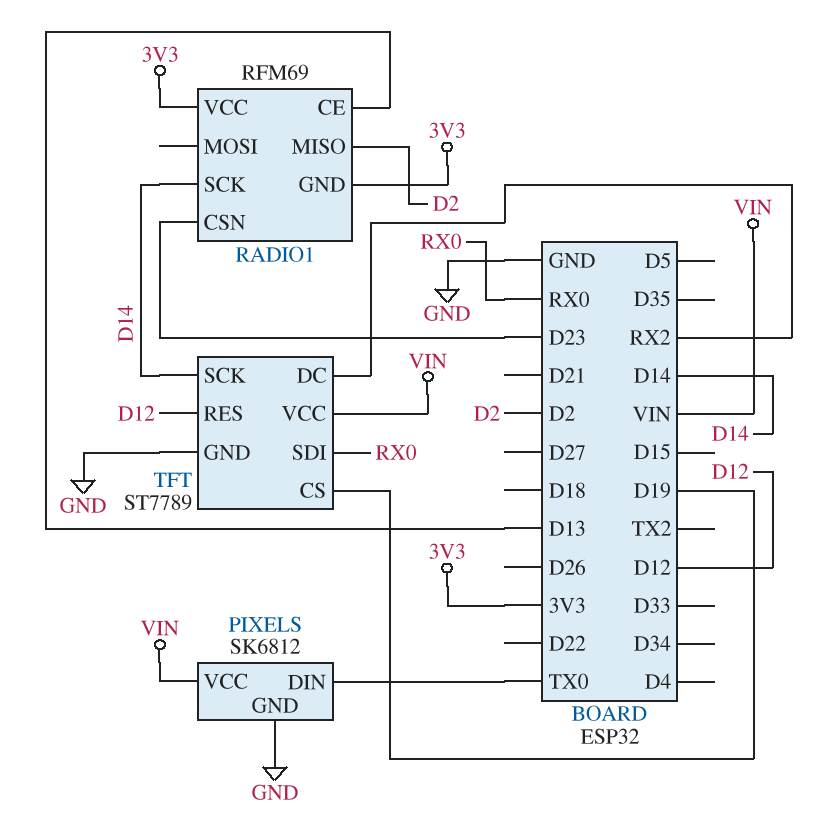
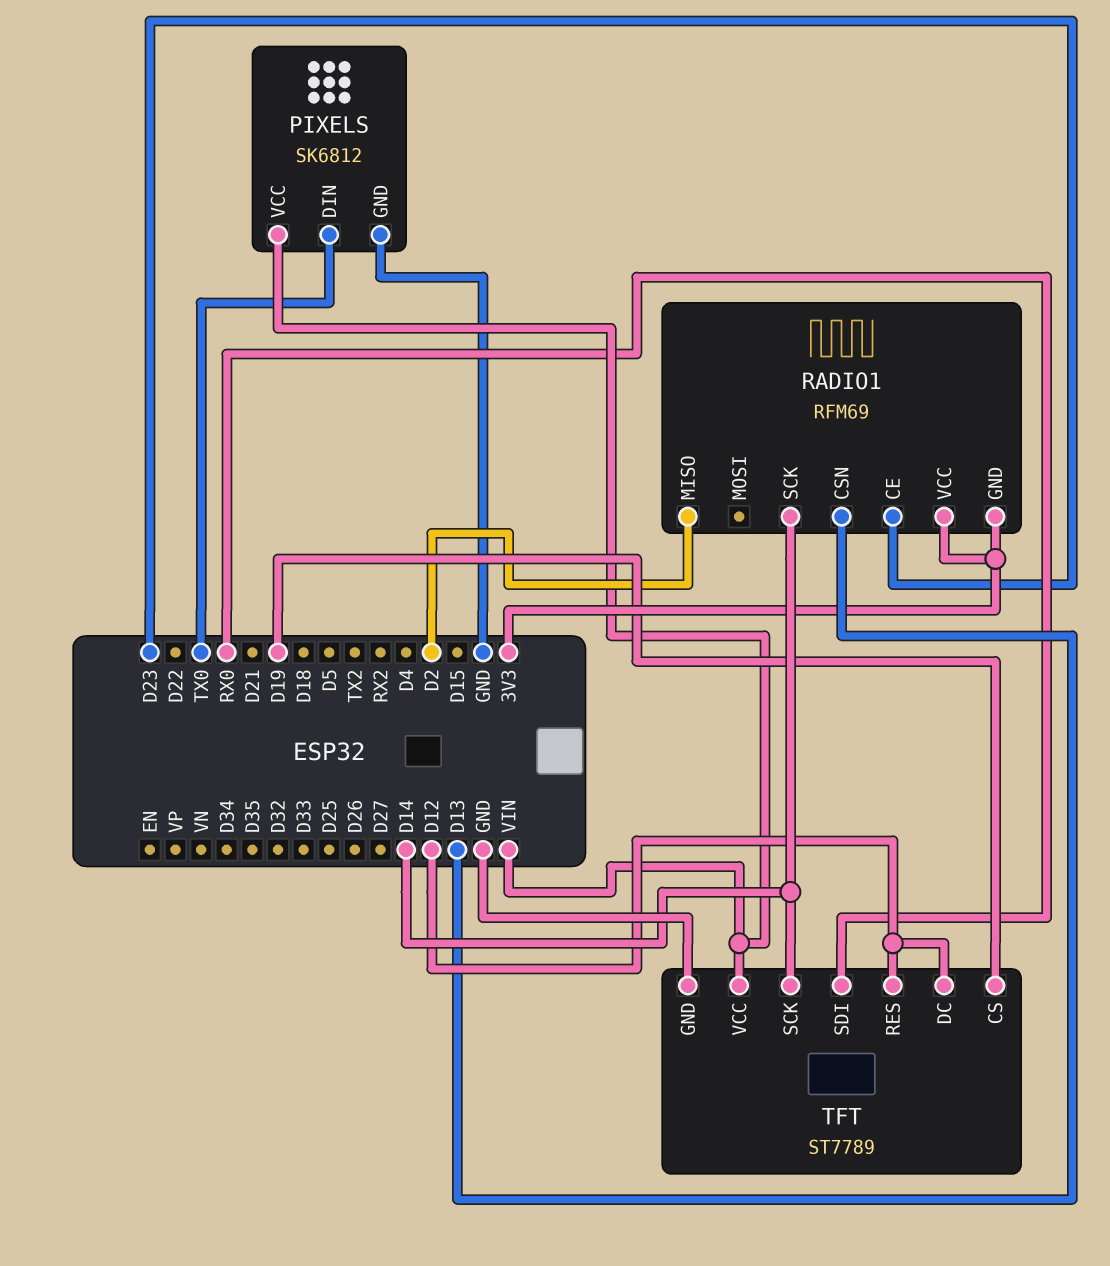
RADIO1 pin CE: D13 -> D23
RADIO1 pin CSN: D23 -> D13
TFT pin DC: RX2 -> D12

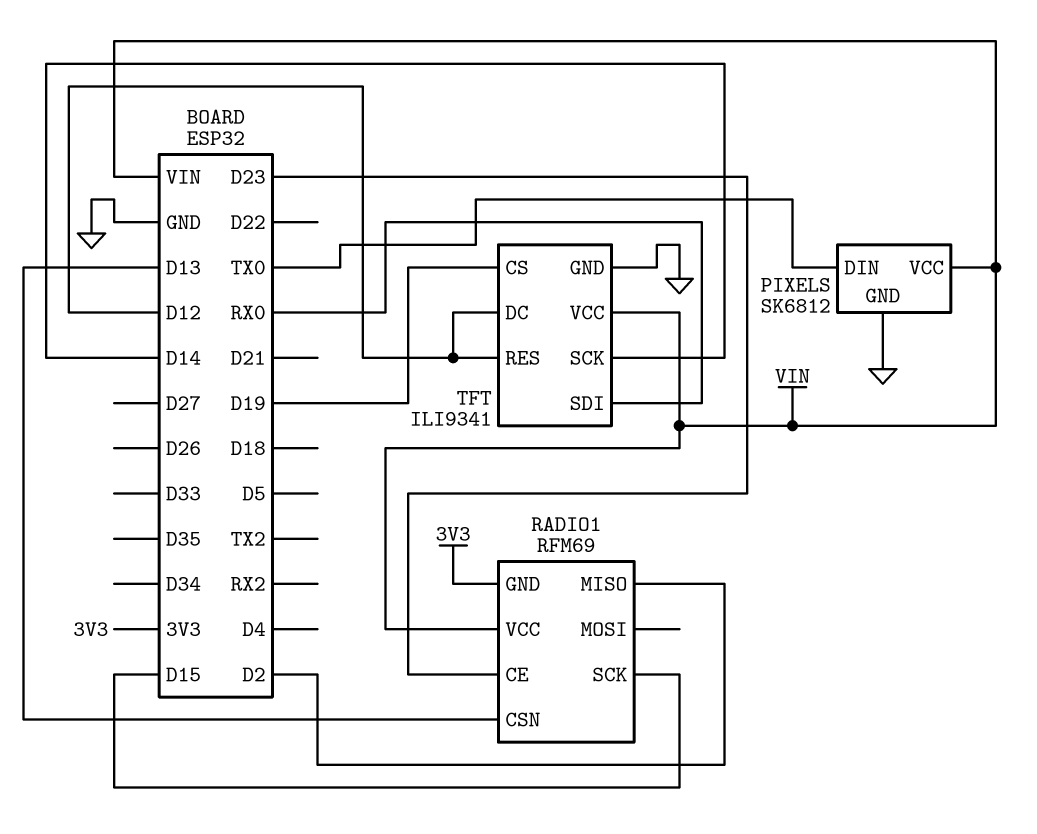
RADIO1 pin SCK: D14 -> D15
RADIO1 pin VCC: 3V3 -> VIN
TFT: ST7789 -> ILI9341

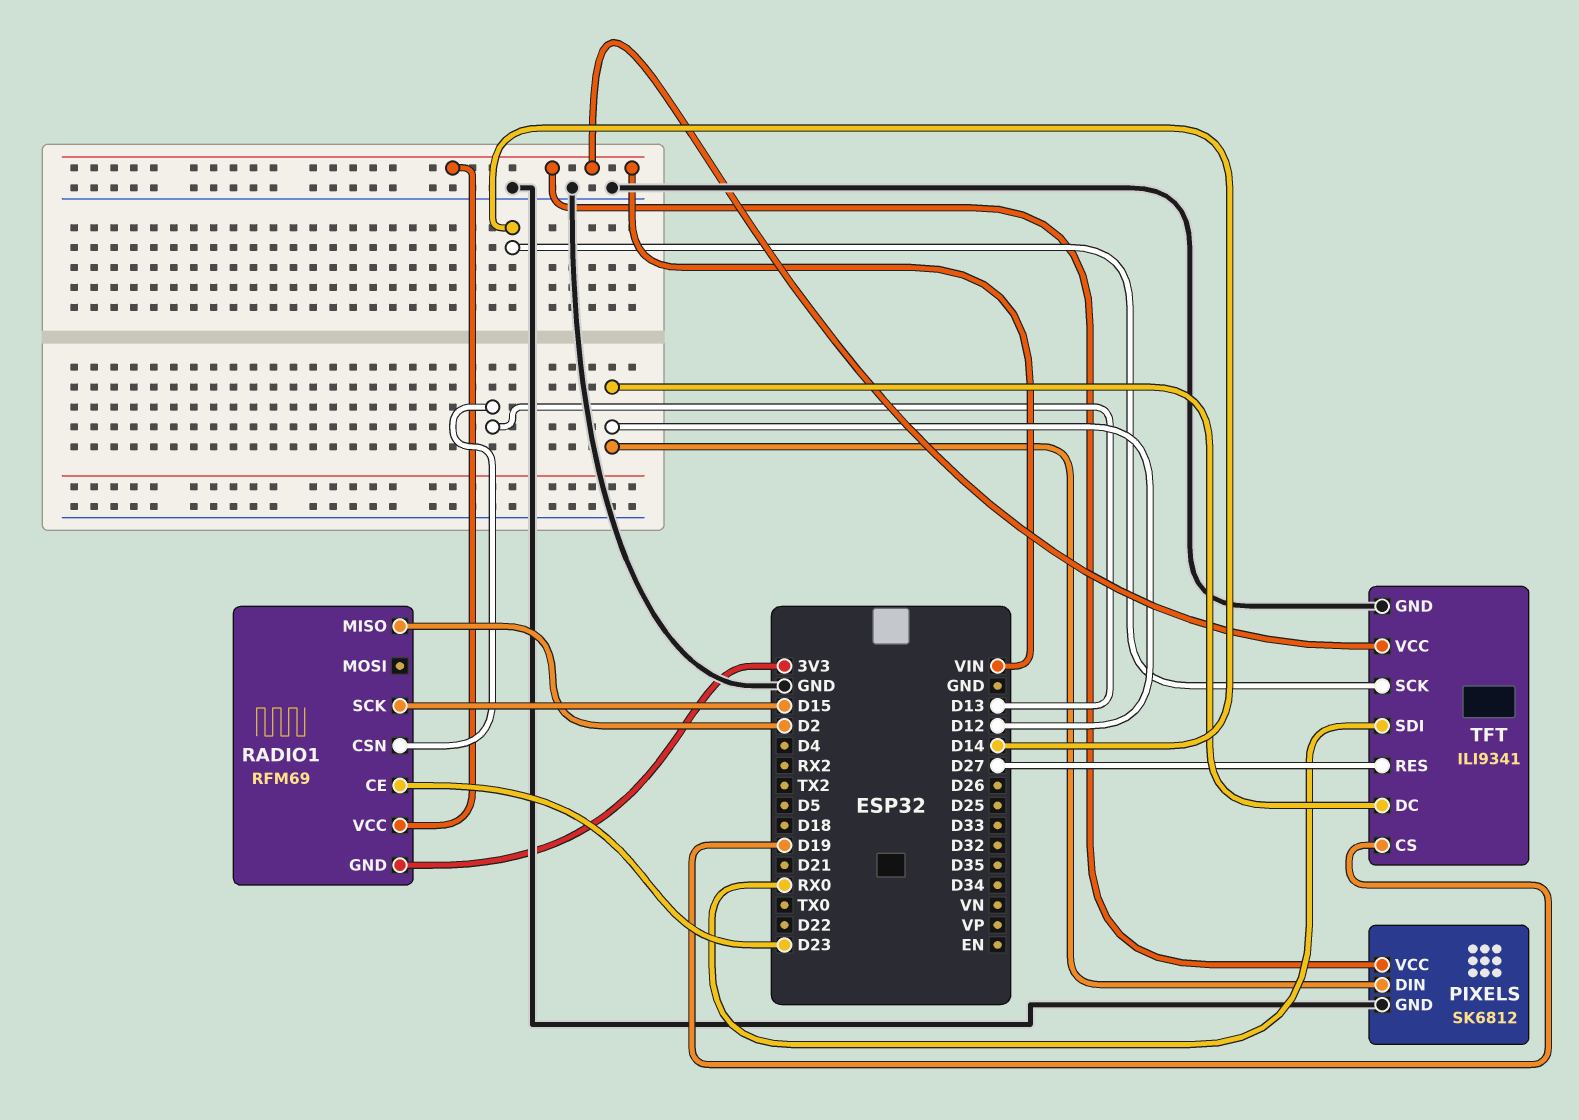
PIXELS pin DIN: TX0 -> D12
TFT pin RES: D12 -> D27

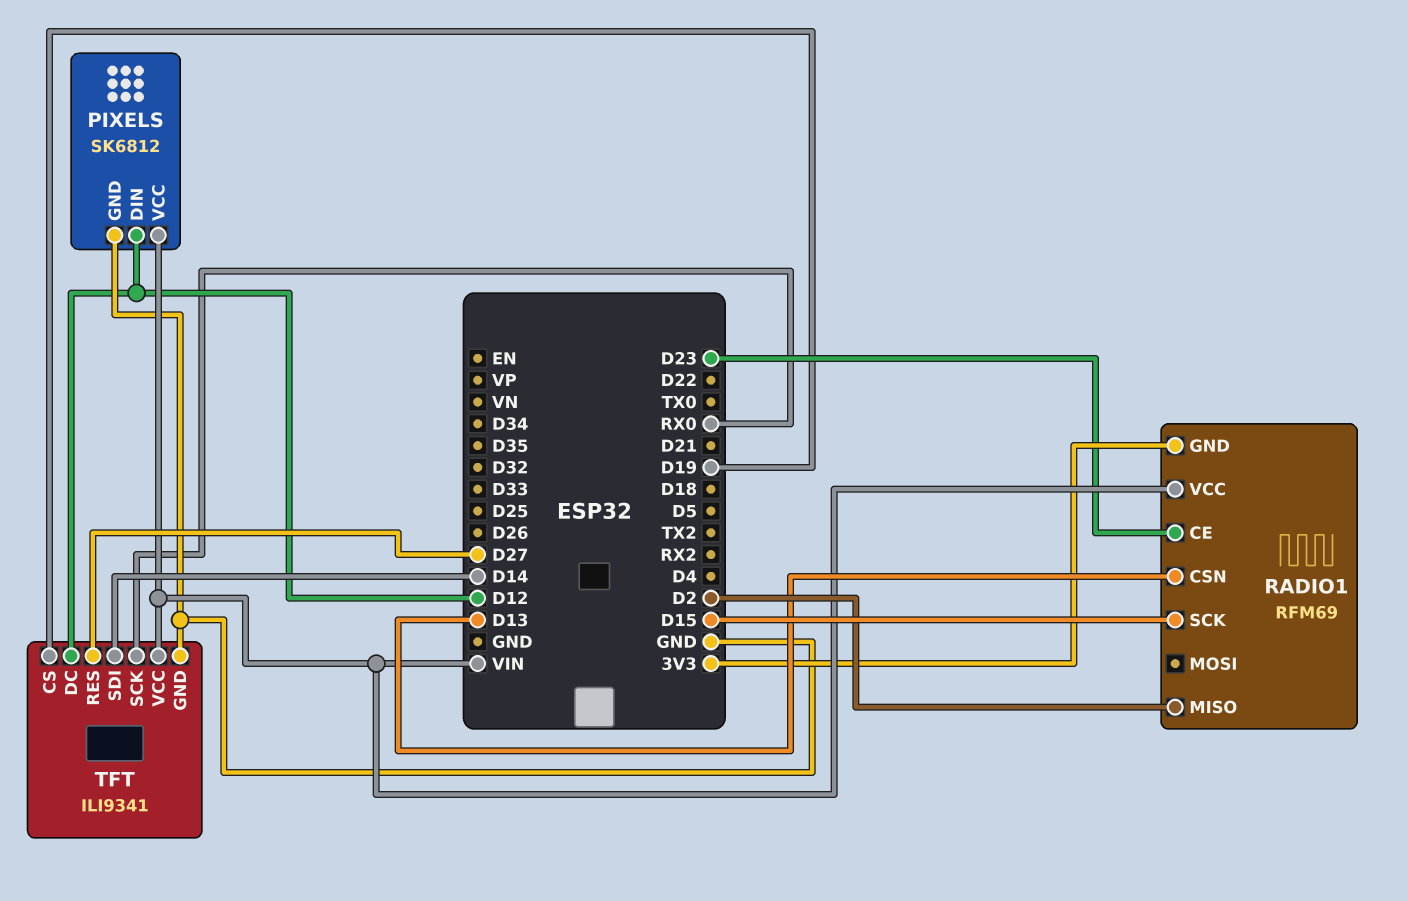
TFT pin SCK: D14 -> RX0
TFT pin SDI: RX0 -> D14

